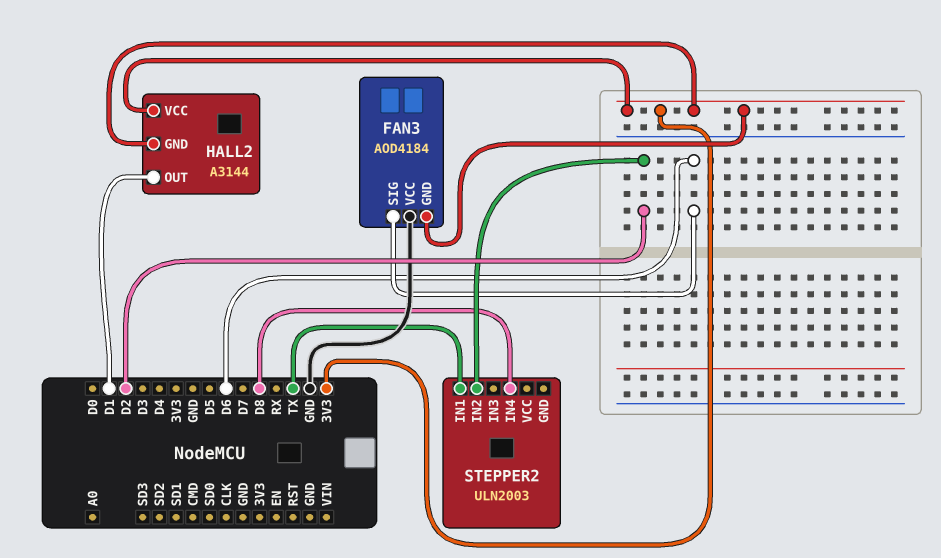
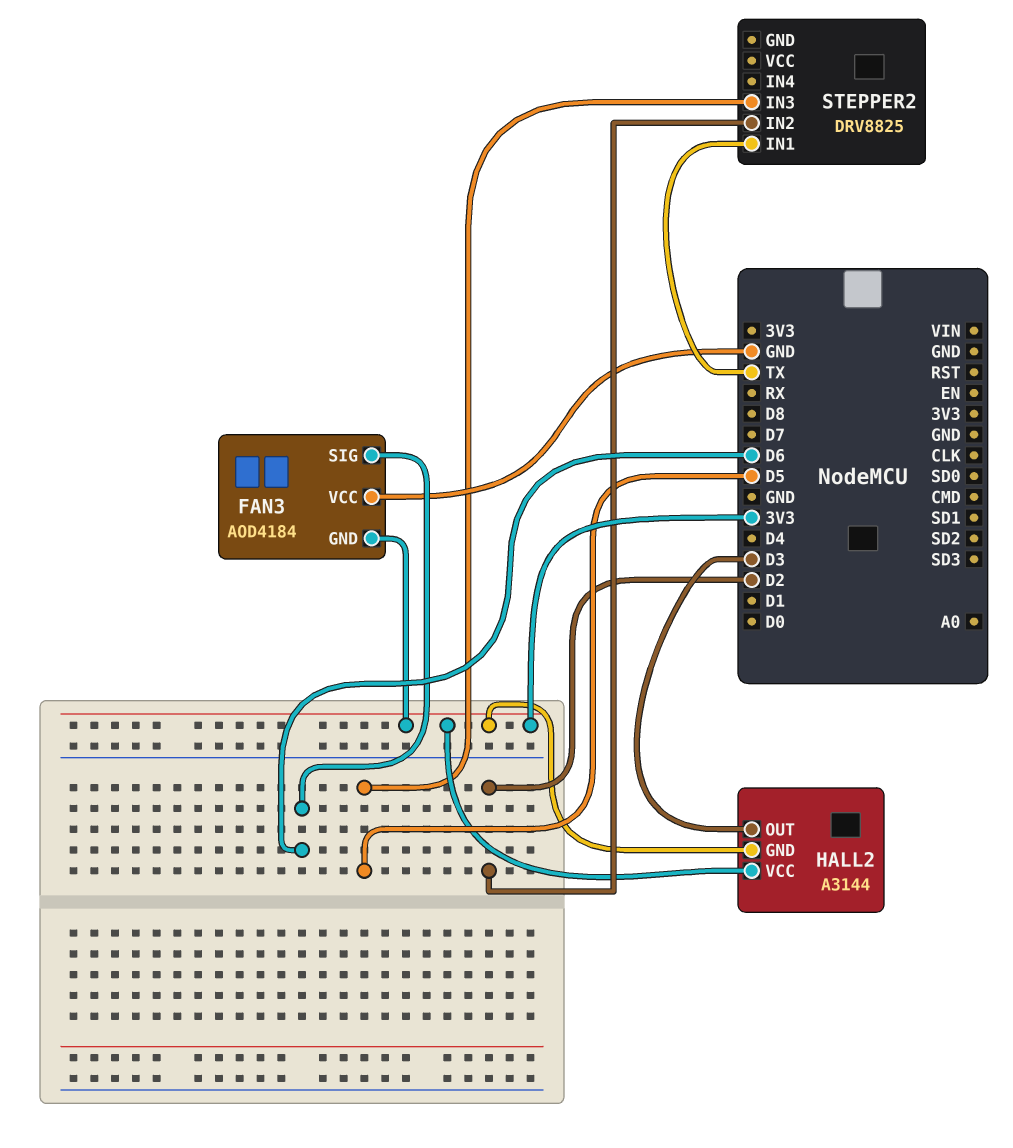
HALL2 pin OUT: D1 -> D3
STEPPER2: ULN2003 -> DRV8825
STEPPER2 pin IN3: none -> D5
STEPPER2 pin IN4: D8 -> none

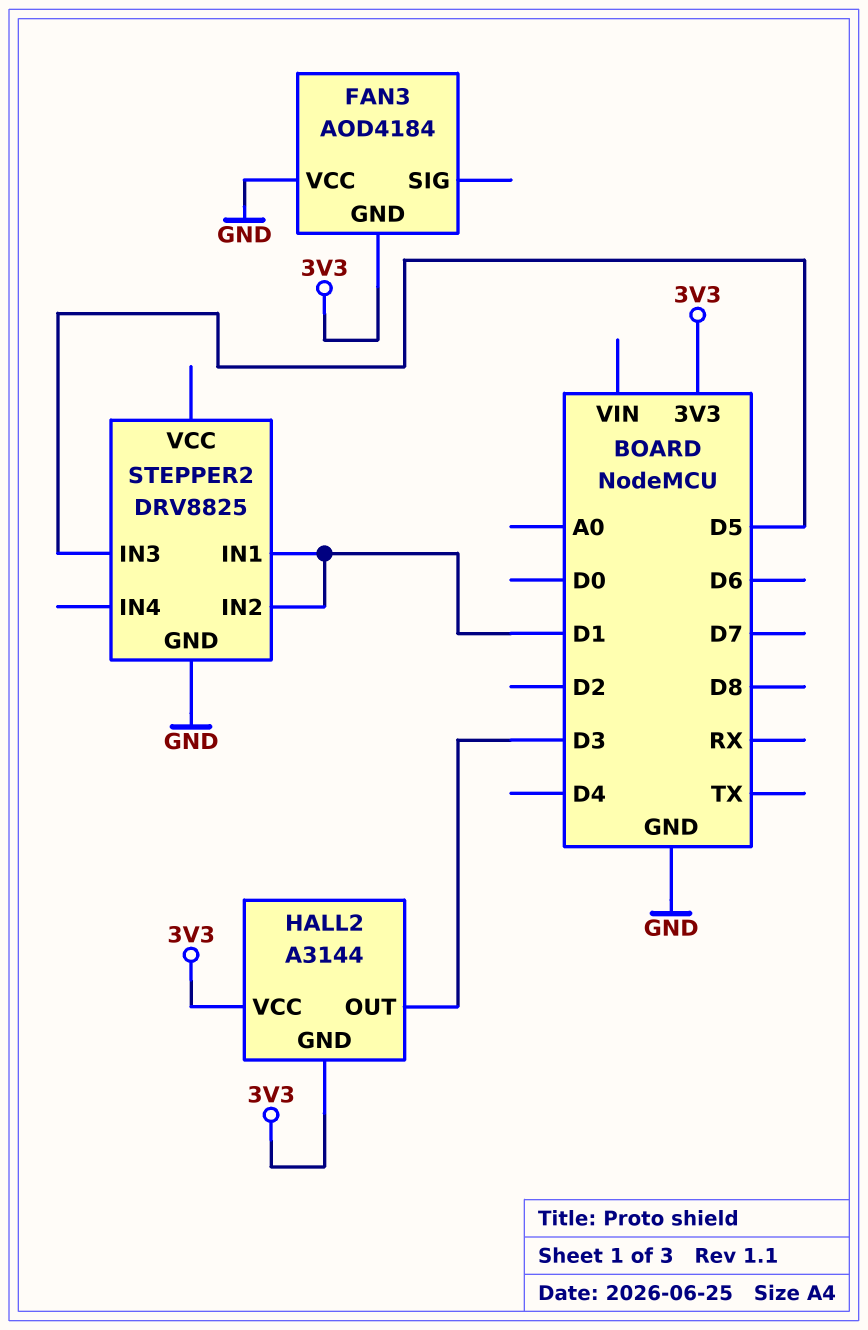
FAN3 pin SIG: D6 -> none
STEPPER2 pin GND: none -> GND
STEPPER2 pin IN1: TX -> D1
STEPPER2 pin IN2: D2 -> D1

